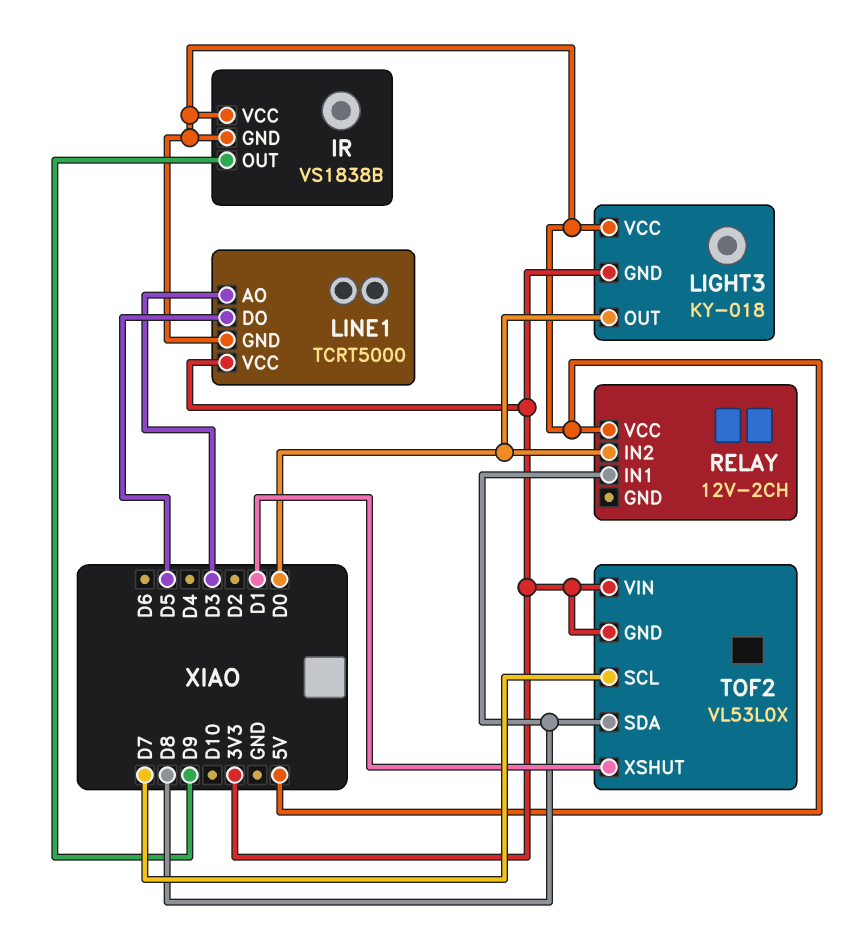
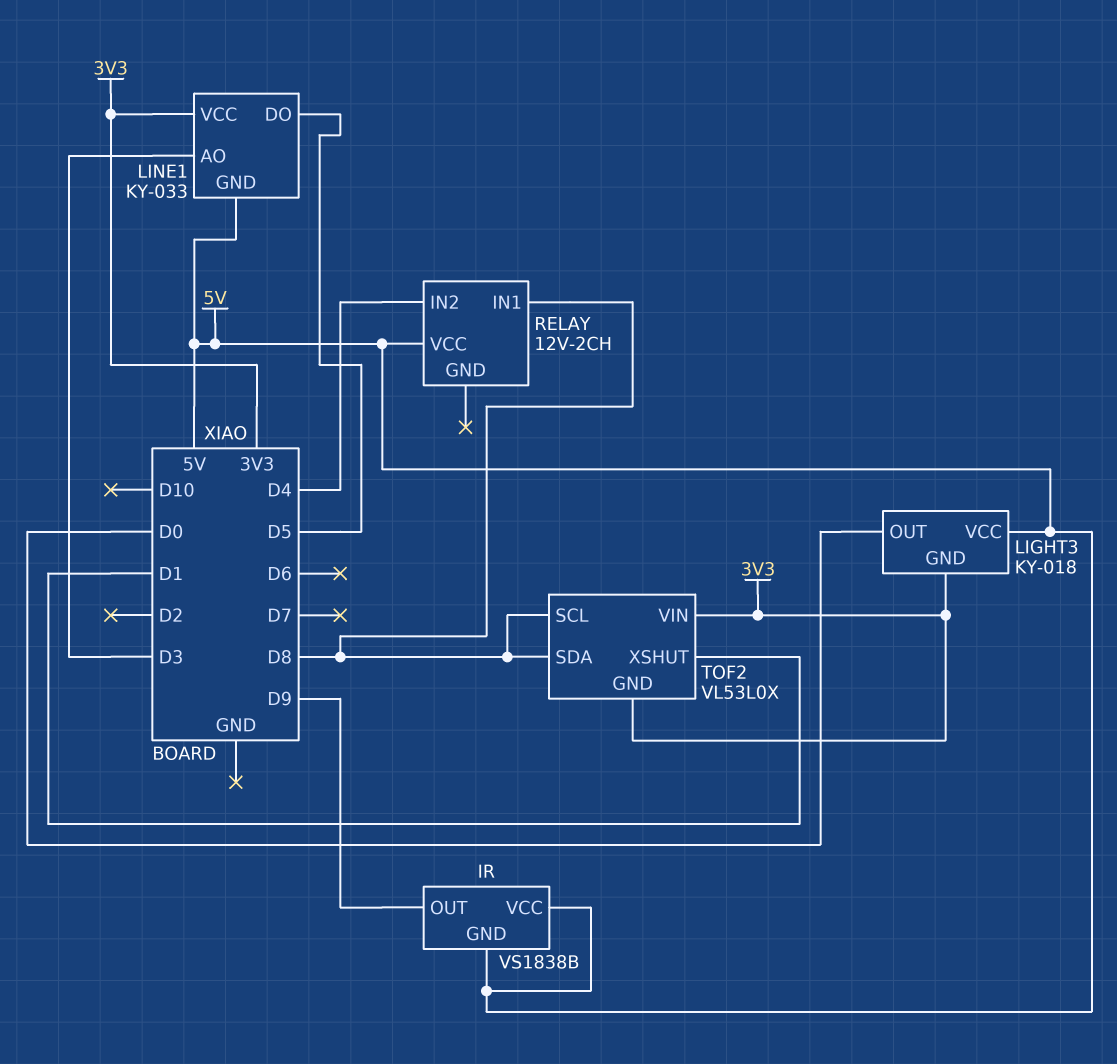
LINE1: TCRT5000 -> KY-033
RELAY pin IN2: D0 -> D4
TOF2 pin SCL: D7 -> D8

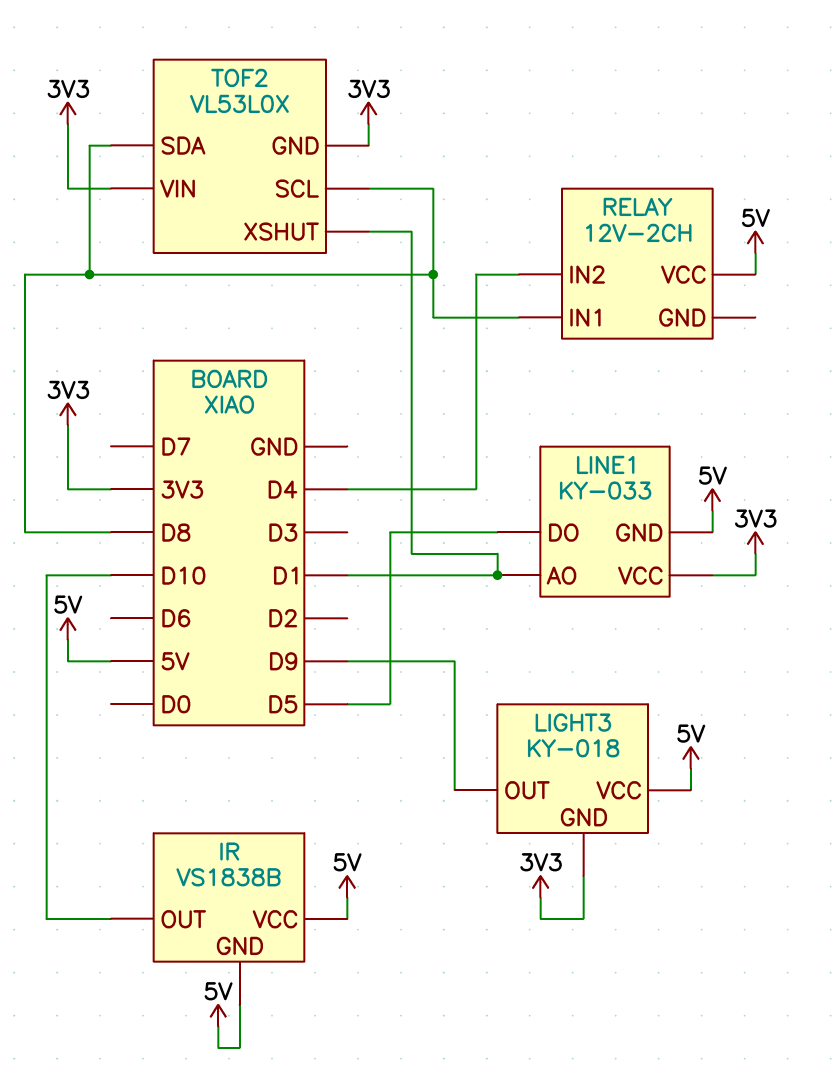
IR pin OUT: D9 -> D10
LIGHT3 pin OUT: D0 -> D9
LINE1 pin AO: D3 -> D1

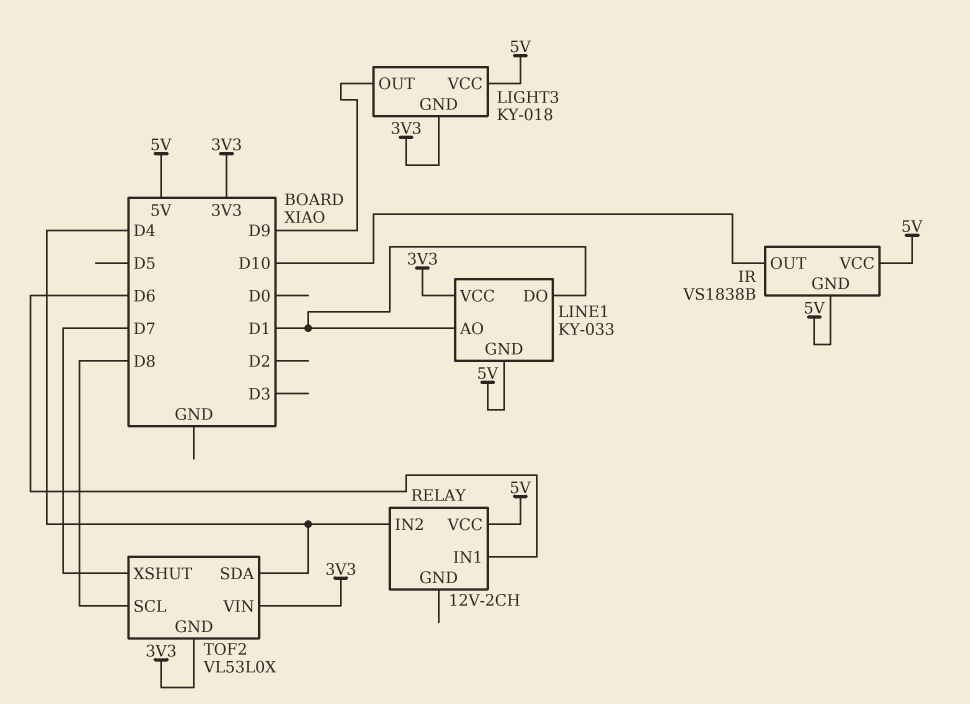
LINE1 pin DO: D5 -> D1
RELAY pin IN1: D8 -> D6
TOF2 pin SDA: D8 -> D4
TOF2 pin XSHUT: D1 -> D7

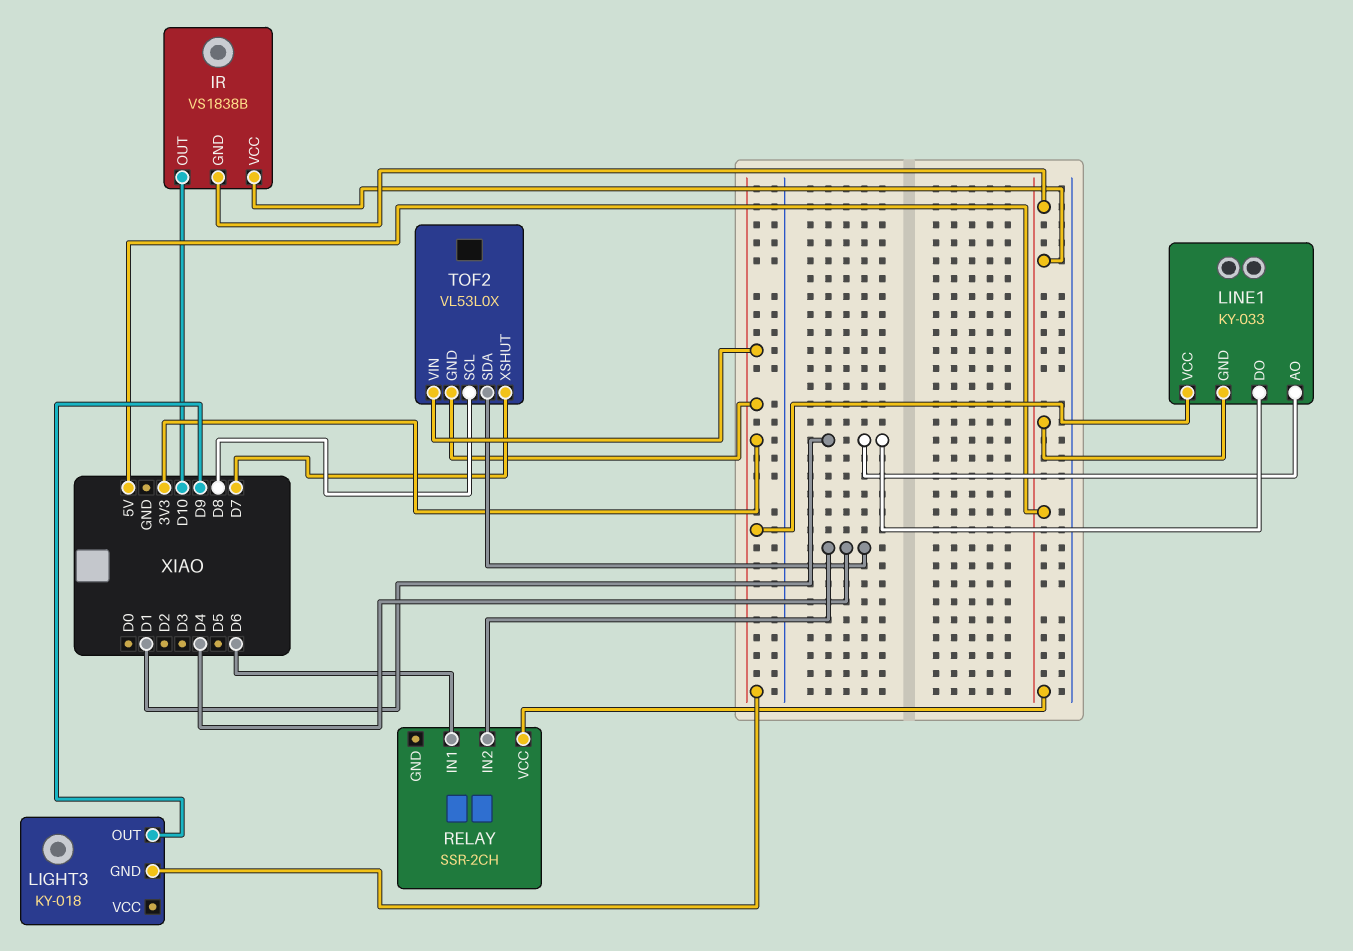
LIGHT3 pin VCC: 5V -> none
RELAY: 12V-2CH -> SSR-2CH

